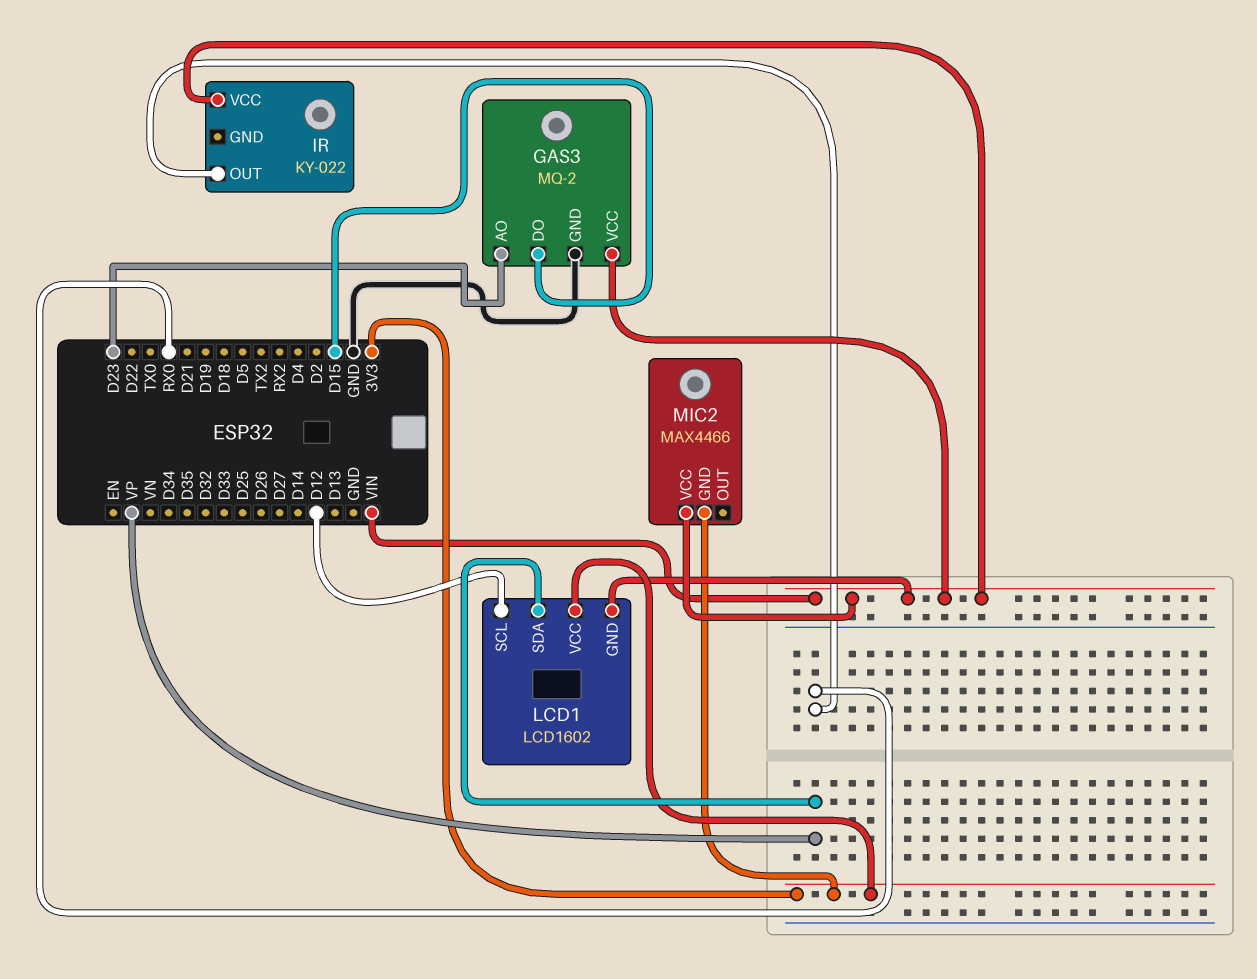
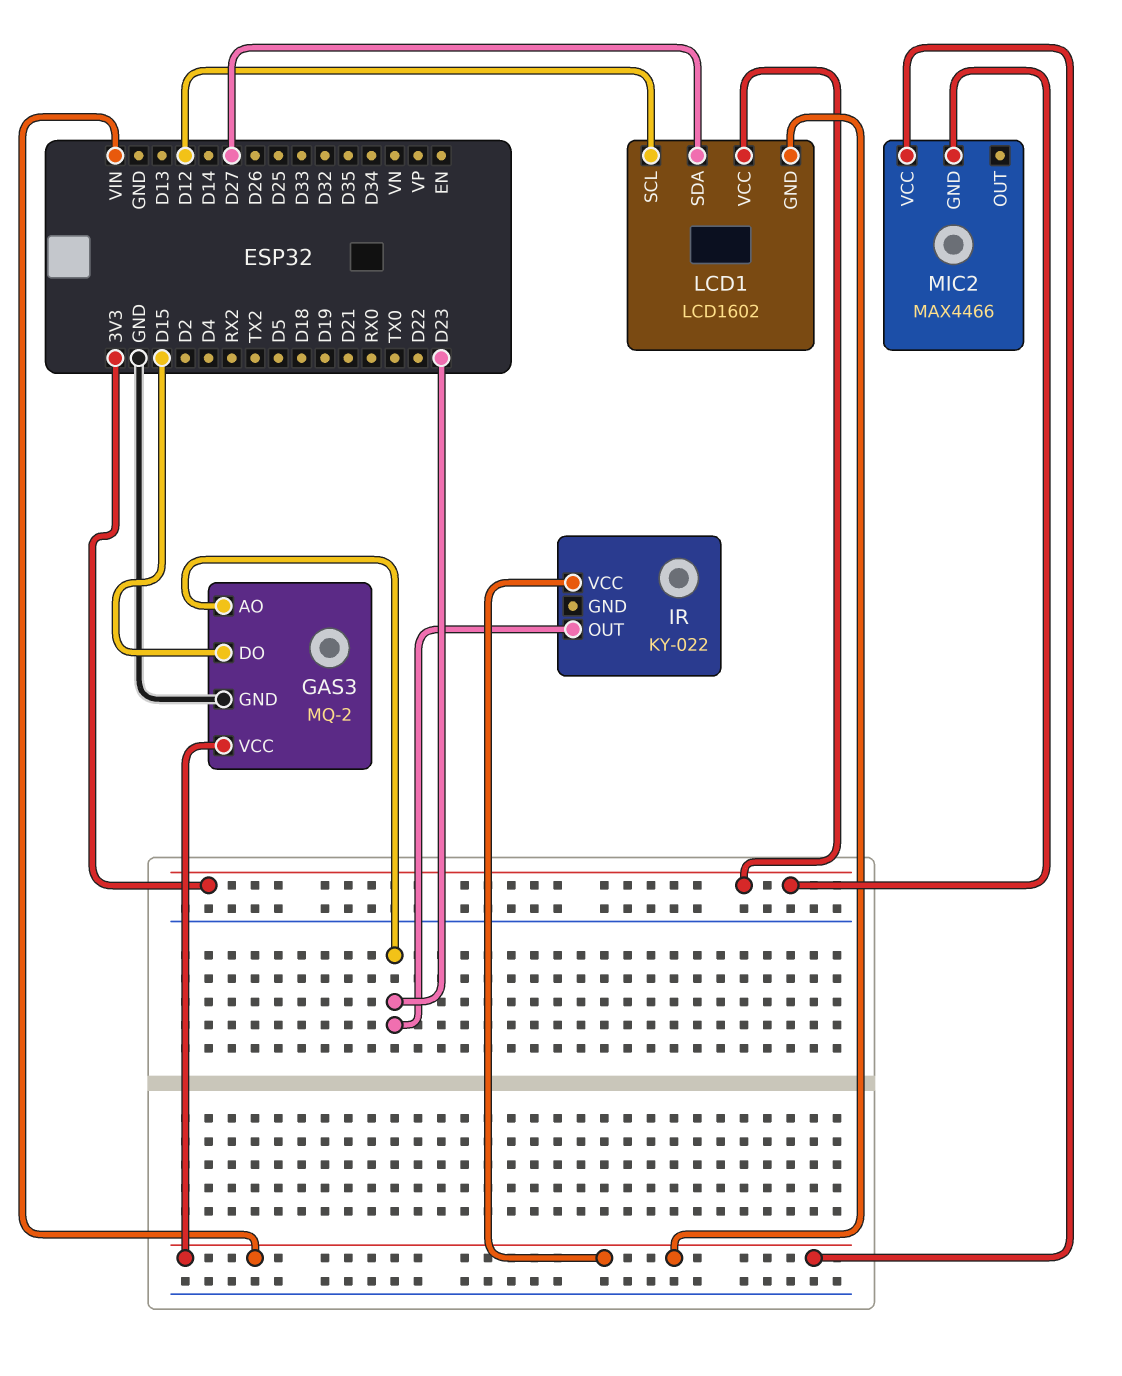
IR pin OUT: RX0 -> D23
LCD1 pin SDA: VP -> D27

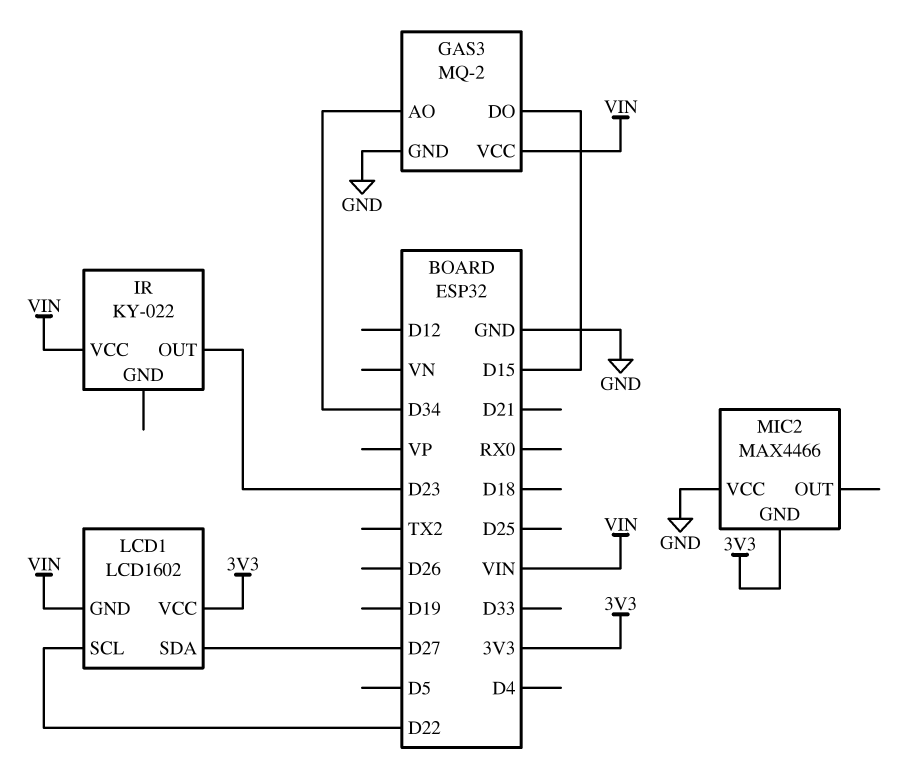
GAS3 pin AO: D23 -> D34
LCD1 pin SCL: D12 -> D22
MIC2 pin VCC: VIN -> GND

